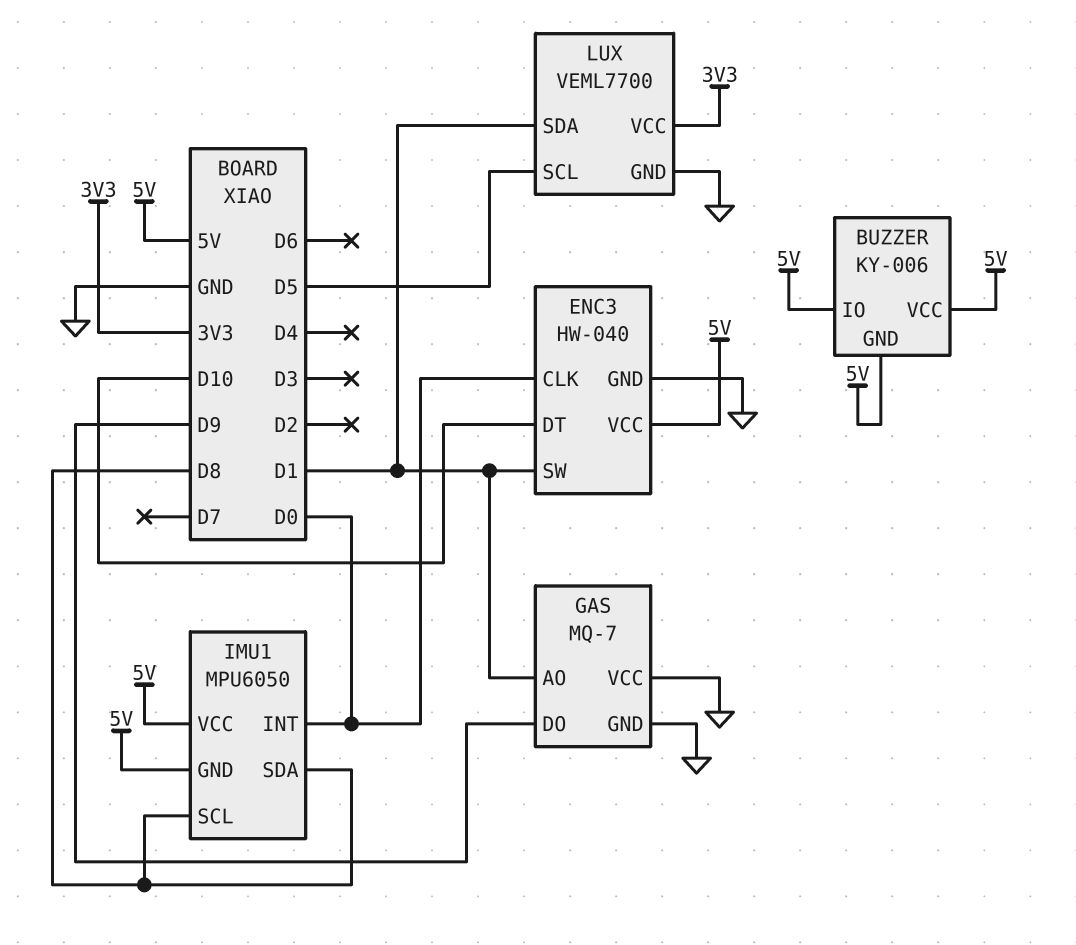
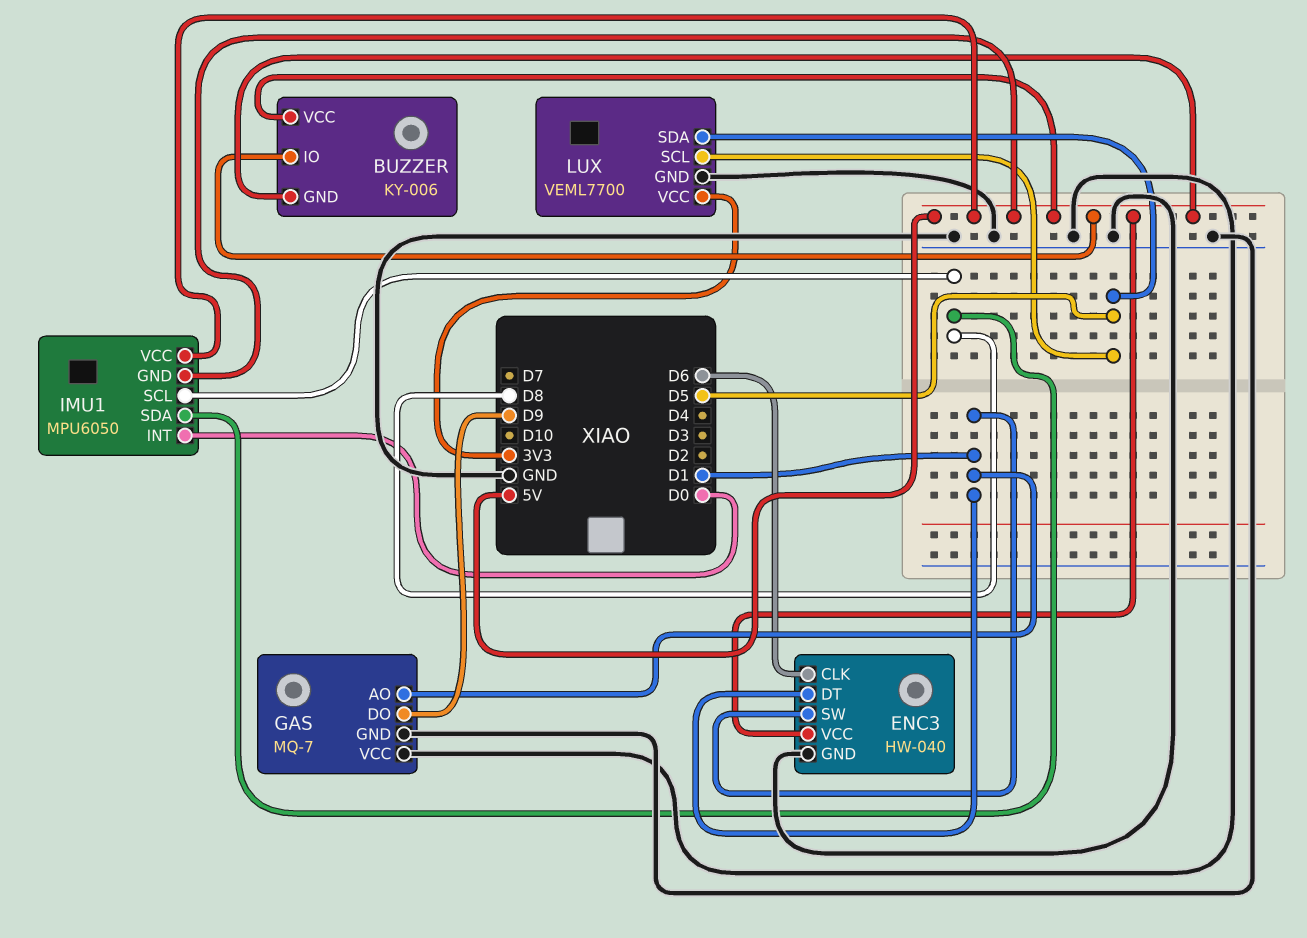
ENC3 pin CLK: D0 -> D6
ENC3 pin DT: D10 -> D1
LUX pin SDA: D1 -> D5

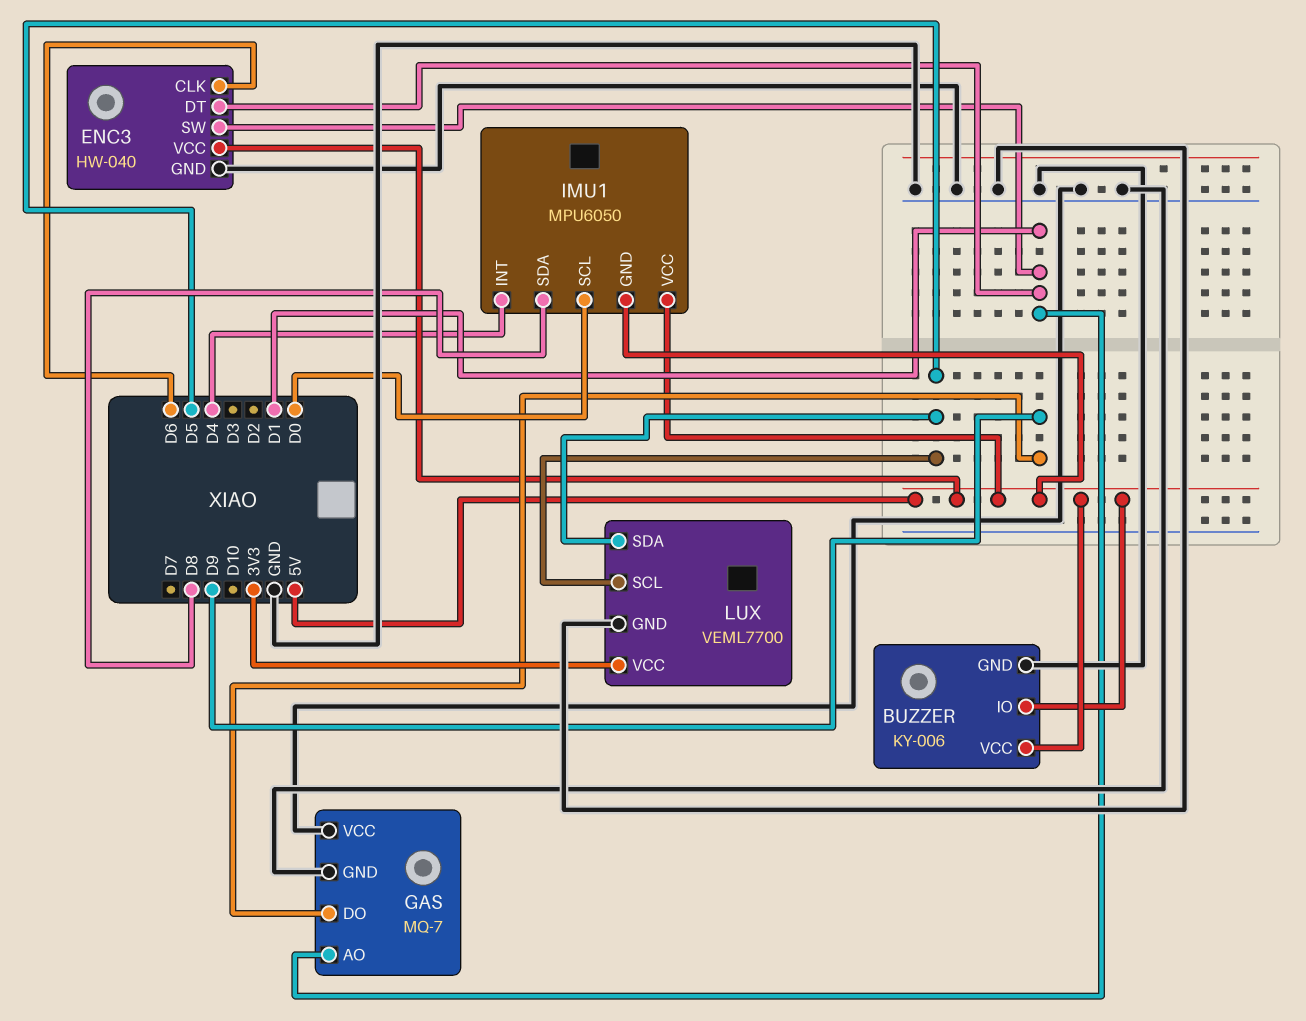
BUZZER pin GND: 5V -> GND
IMU1 pin INT: D0 -> D4
IMU1 pin SCL: D8 -> D0

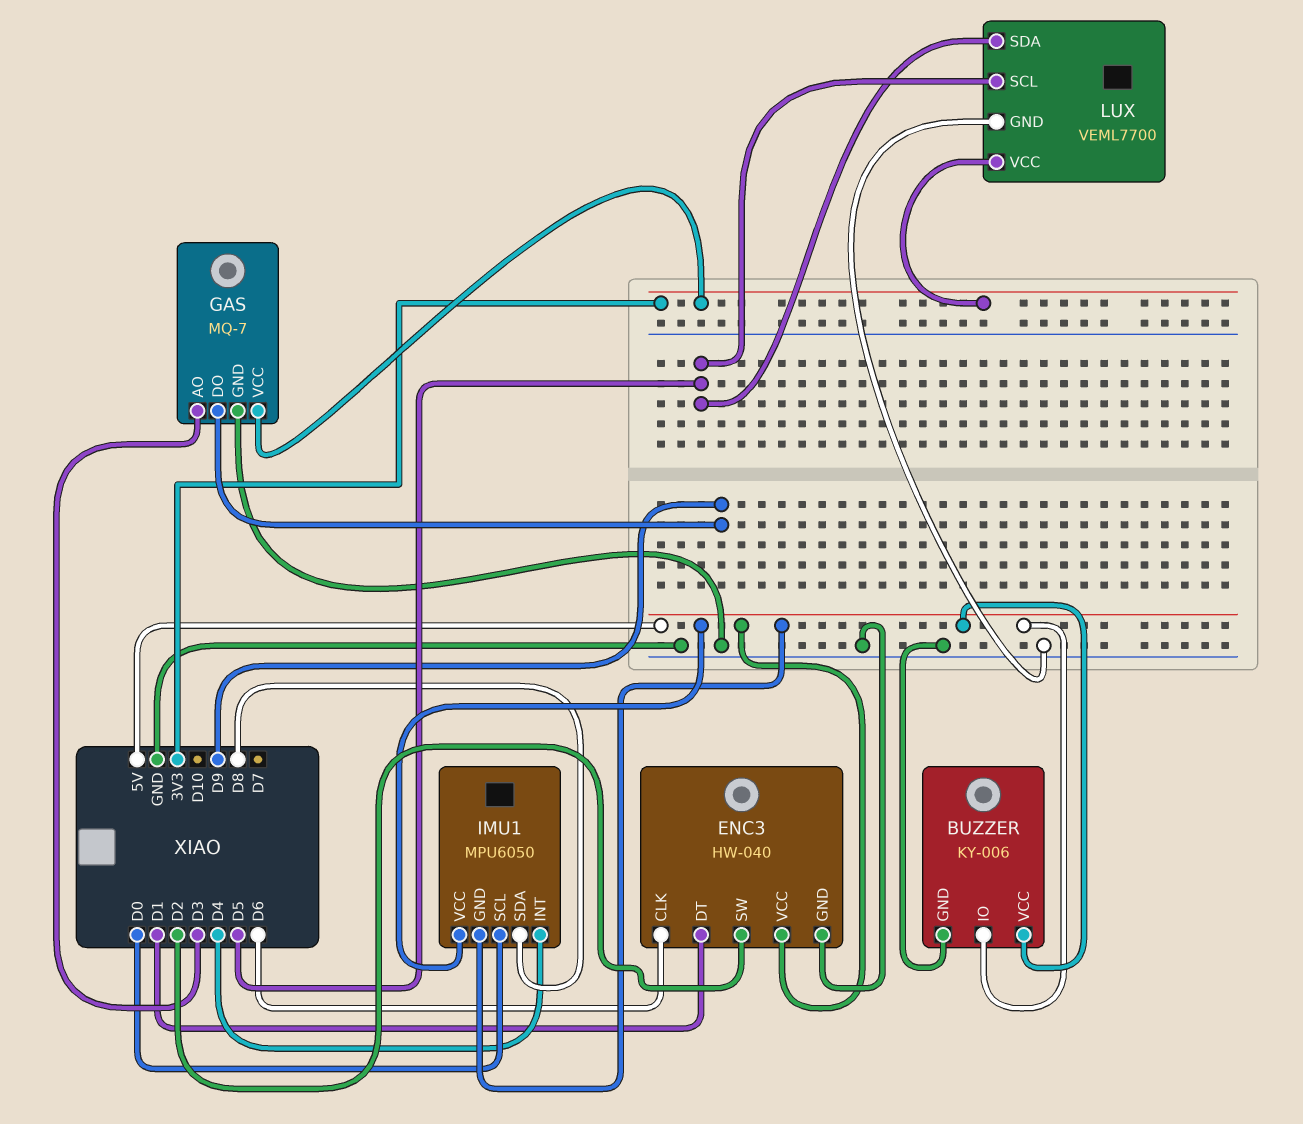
ENC3 pin SW: D1 -> D2
GAS pin AO: D1 -> D3
GAS pin VCC: GND -> 3V3

